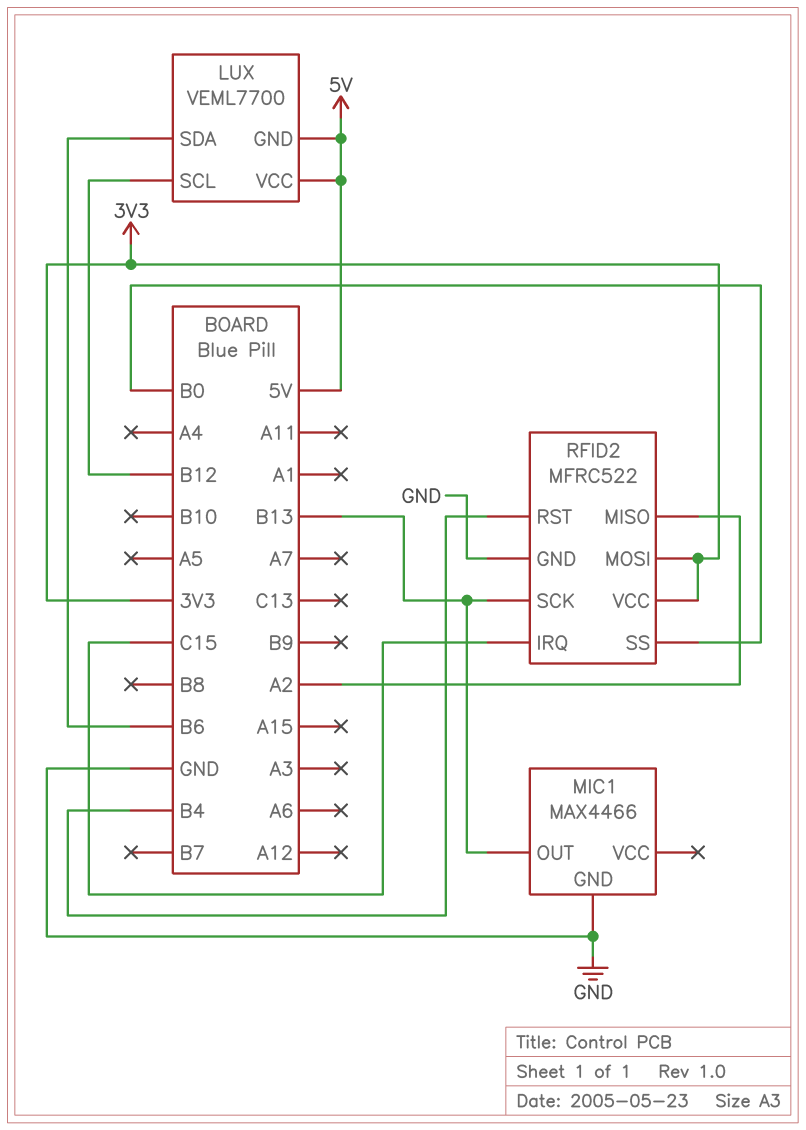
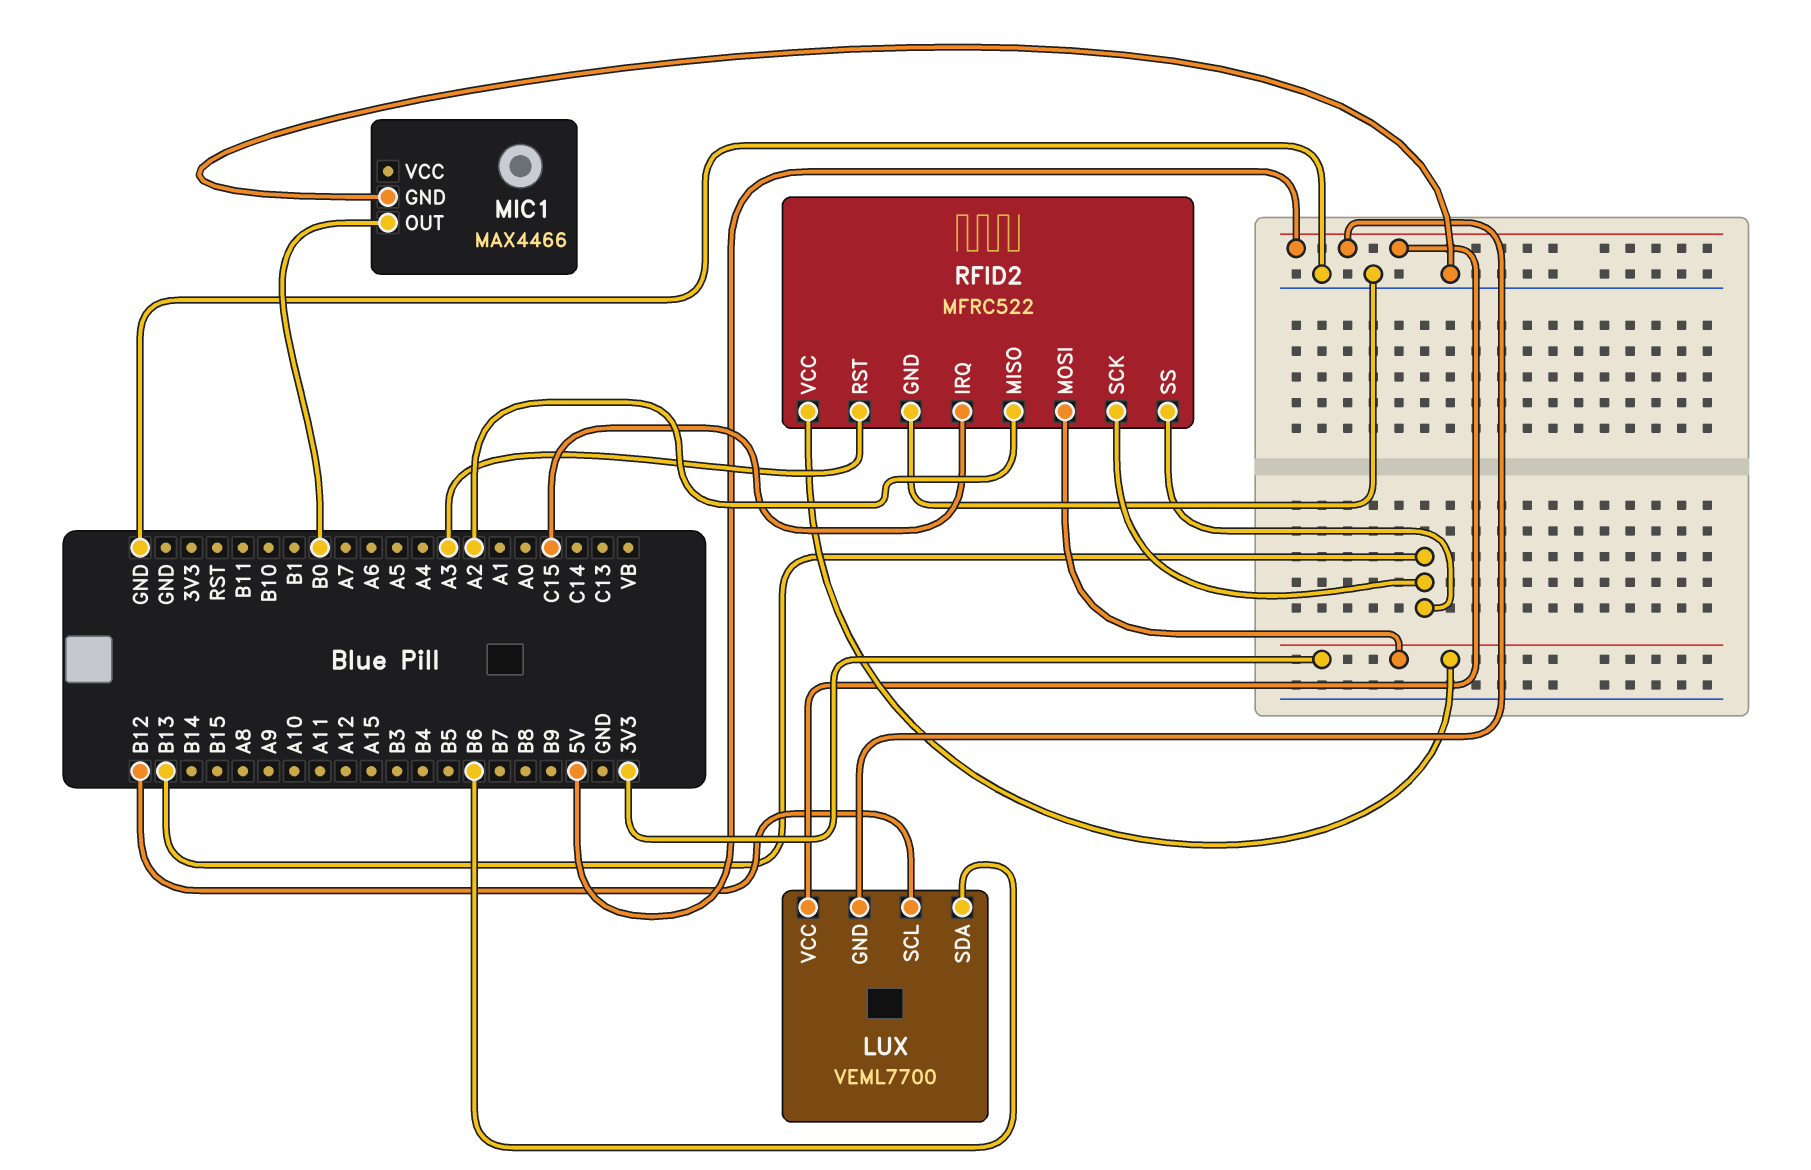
MIC1 pin OUT: B13 -> B0
RFID2 pin RST: B4 -> A3
RFID2 pin SS: B0 -> B13

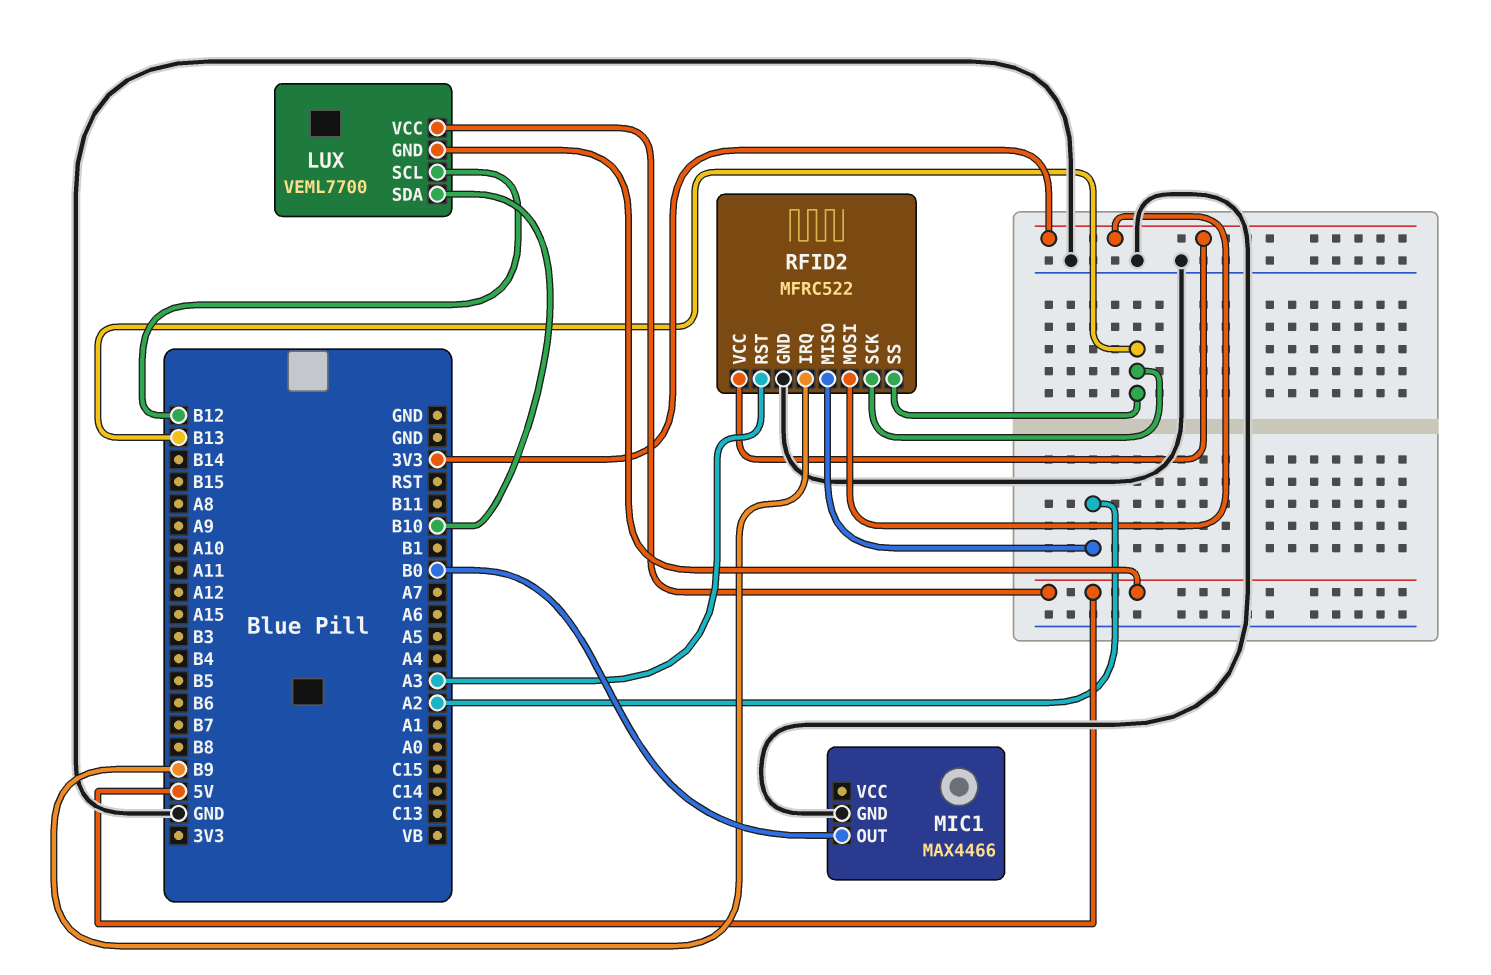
LUX pin SDA: B6 -> B10
RFID2 pin IRQ: C15 -> B9

